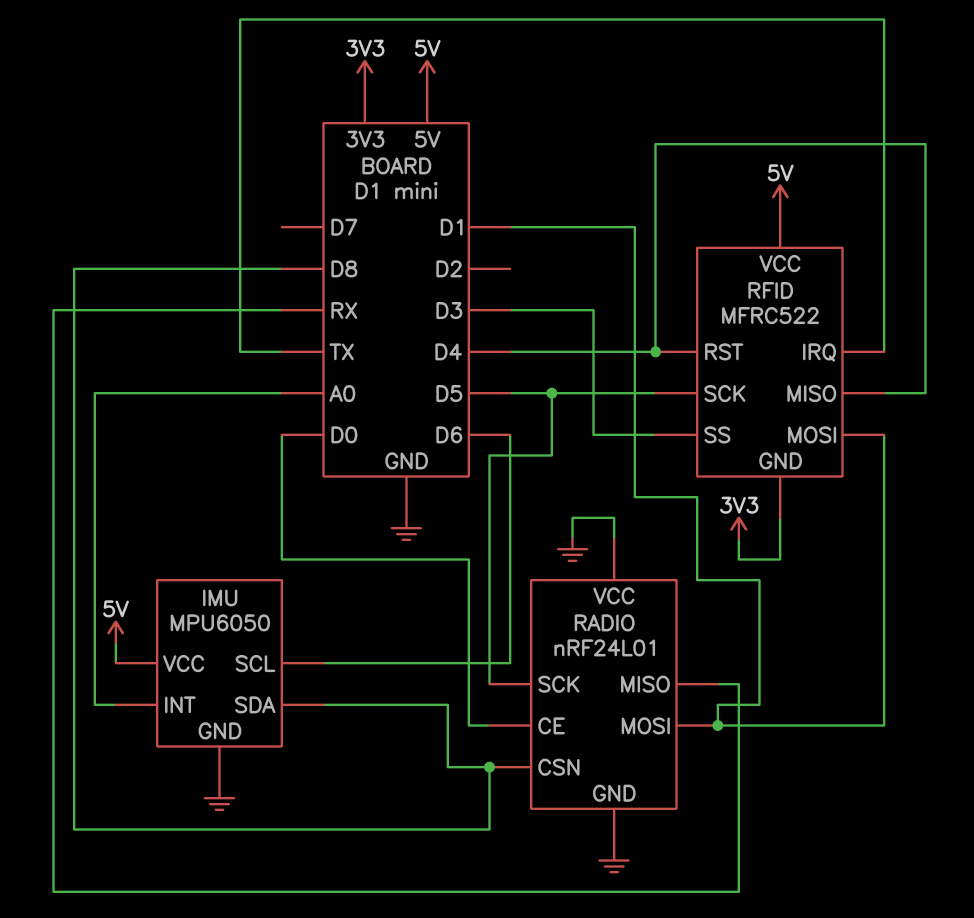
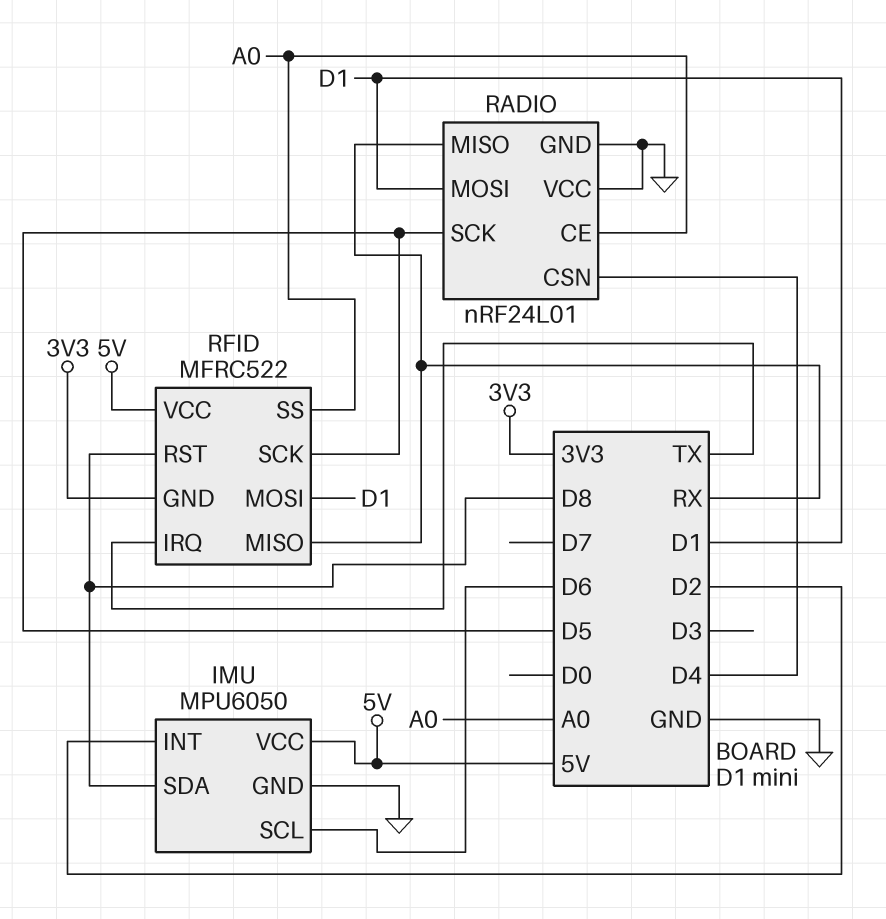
IMU pin INT: A0 -> D2
RADIO pin CE: D0 -> A0
RADIO pin CSN: D8 -> D4
RFID pin MISO: D4 -> RX
RFID pin RST: D4 -> D8
RFID pin SS: D3 -> A0

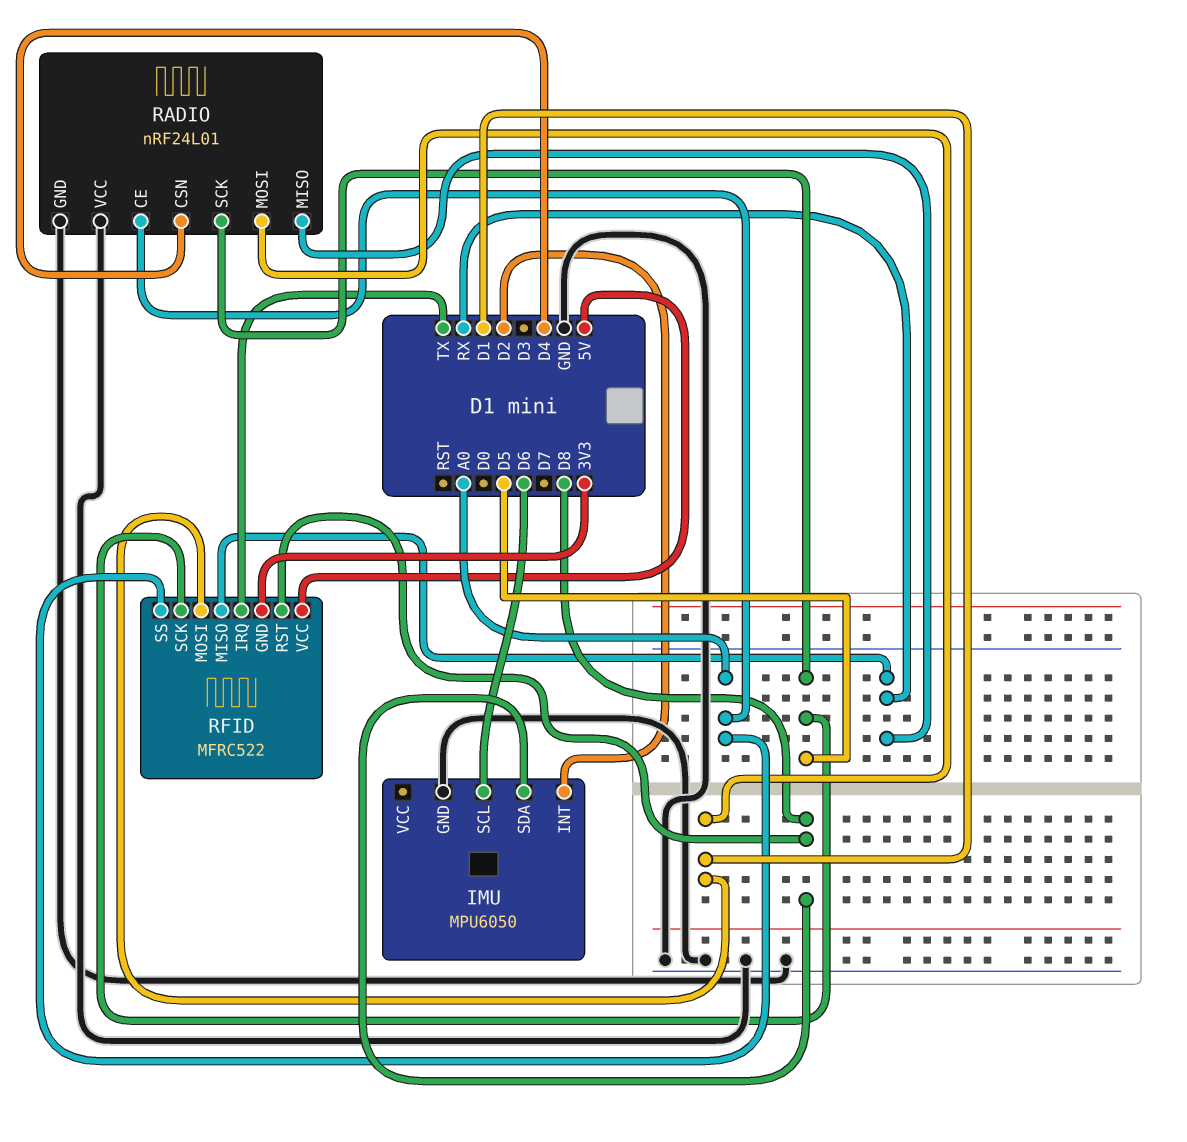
IMU pin VCC: 5V -> none

